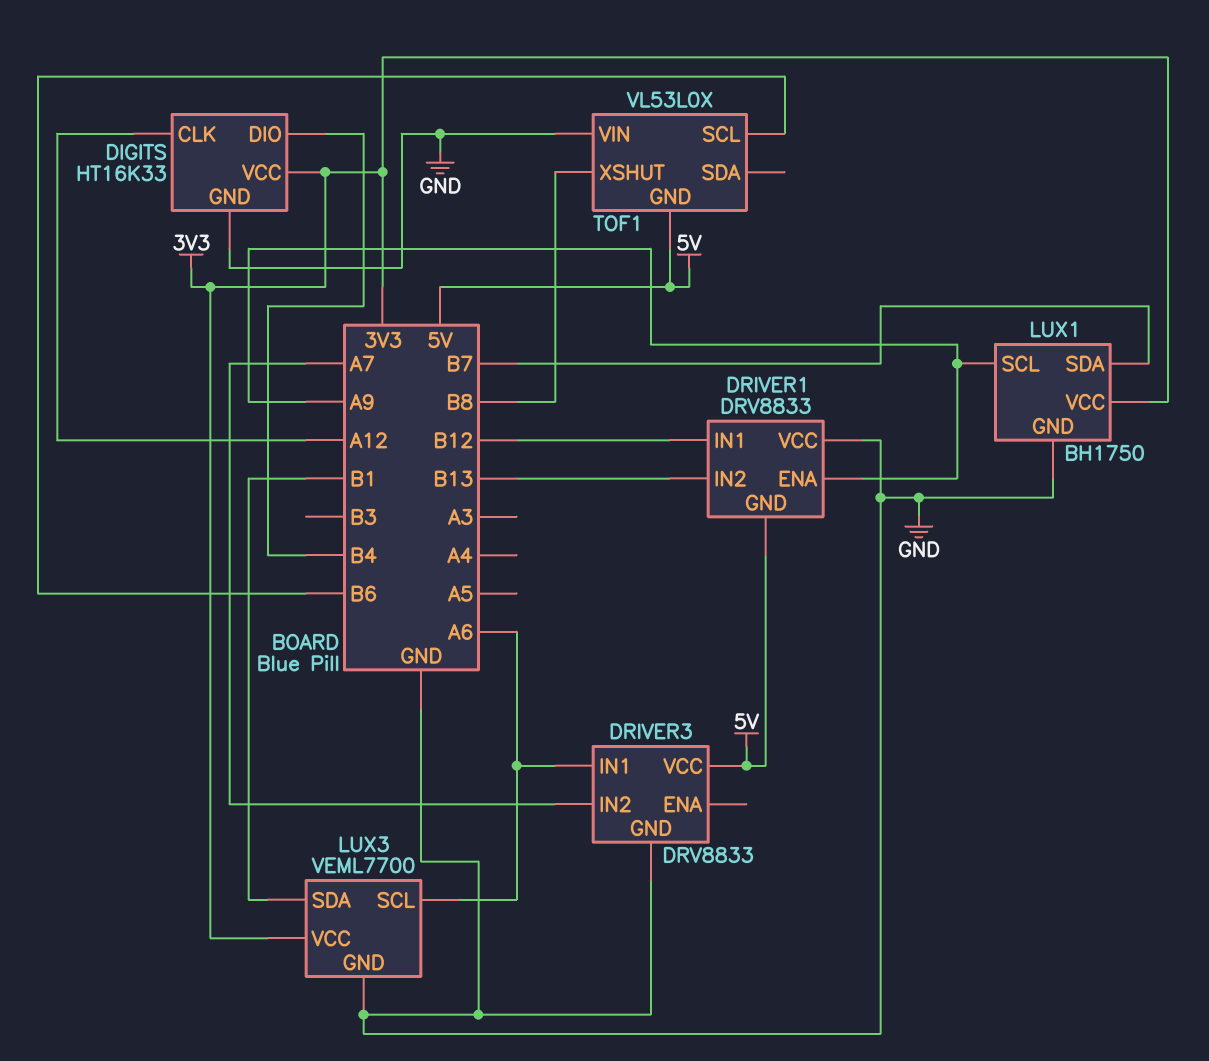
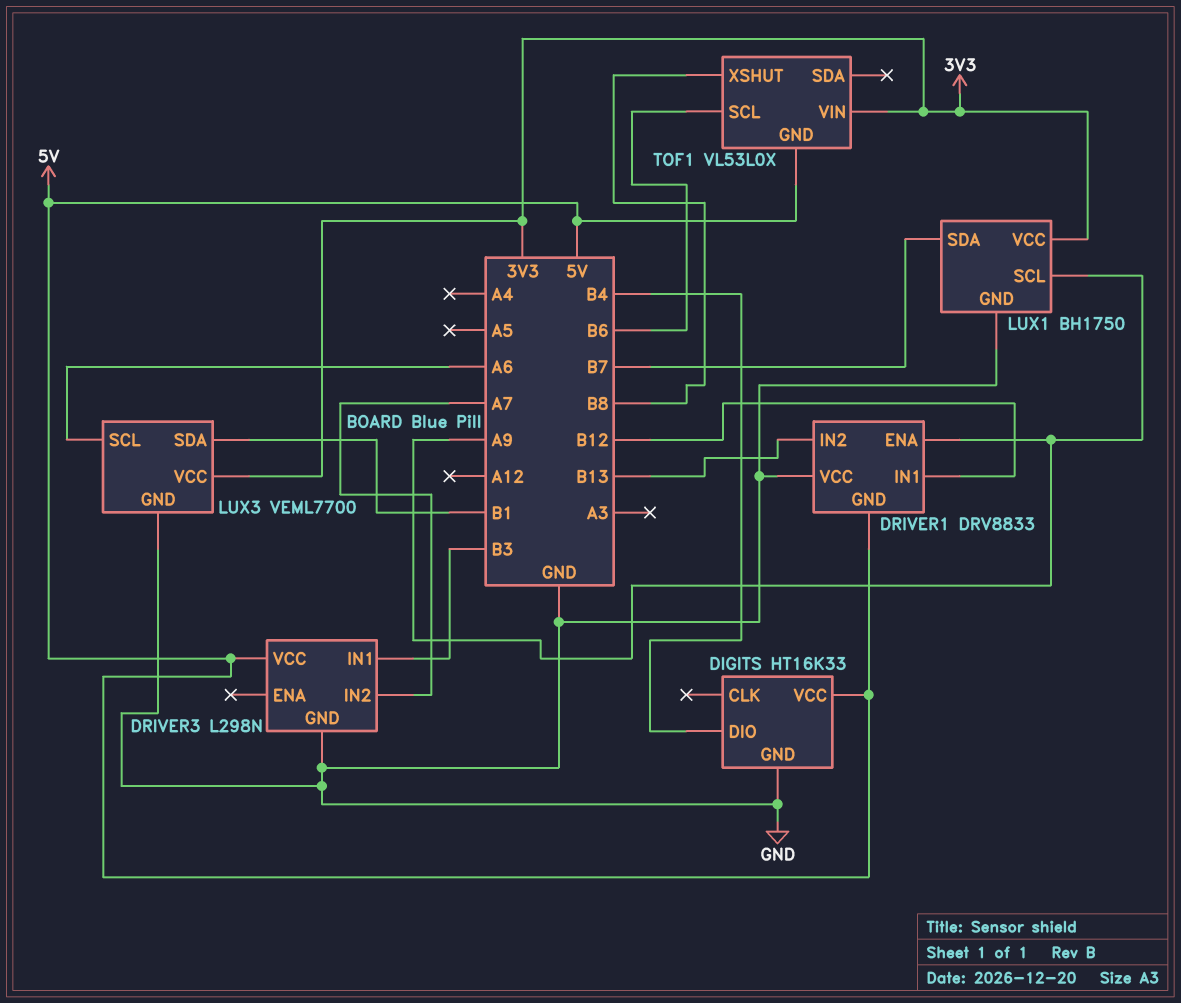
DIGITS pin CLK: A12 -> none
DIGITS pin VCC: 3V3 -> 5V
DRIVER3: DRV8833 -> L298N
DRIVER3 pin IN1: A6 -> B3
TOF1 pin VIN: GND -> 3V3

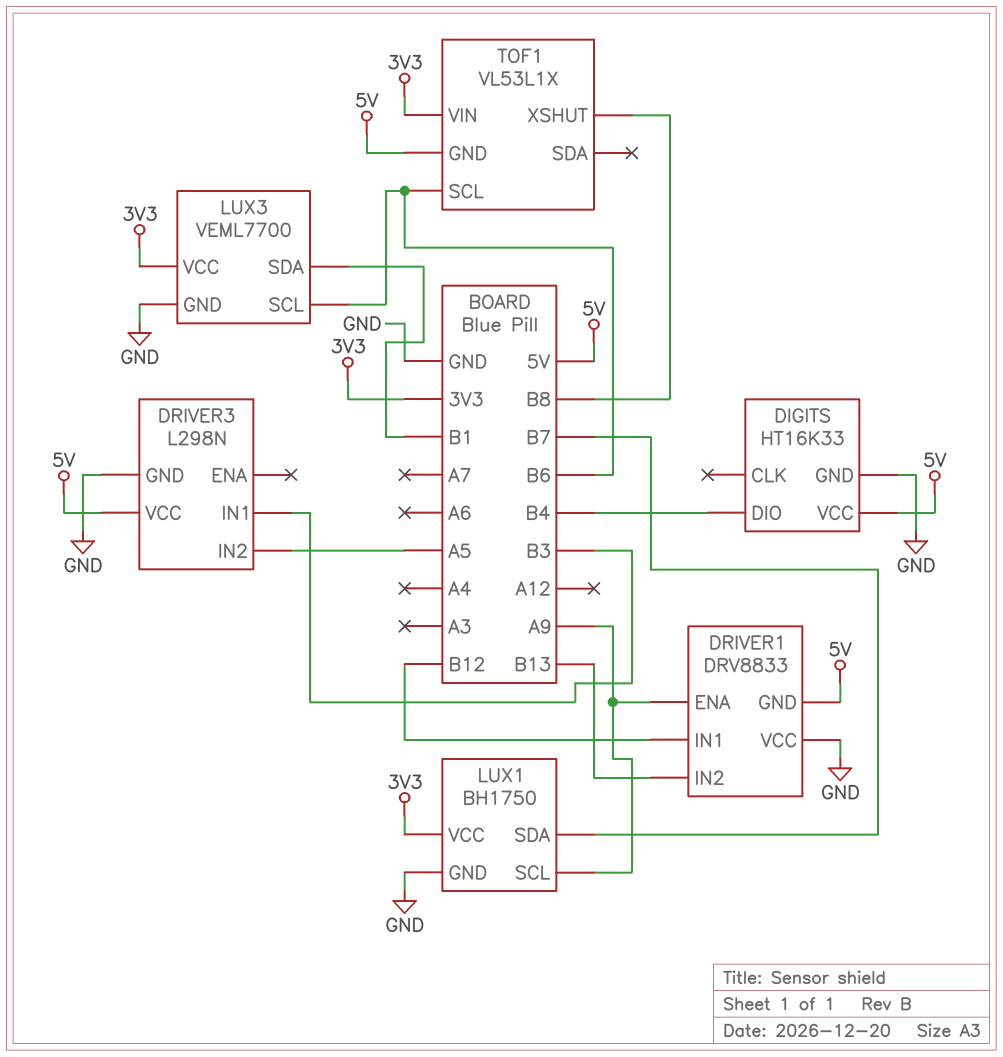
DRIVER3 pin IN2: A7 -> A5
LUX3 pin SCL: A6 -> B6
TOF1: VL53L0X -> VL53L1X

